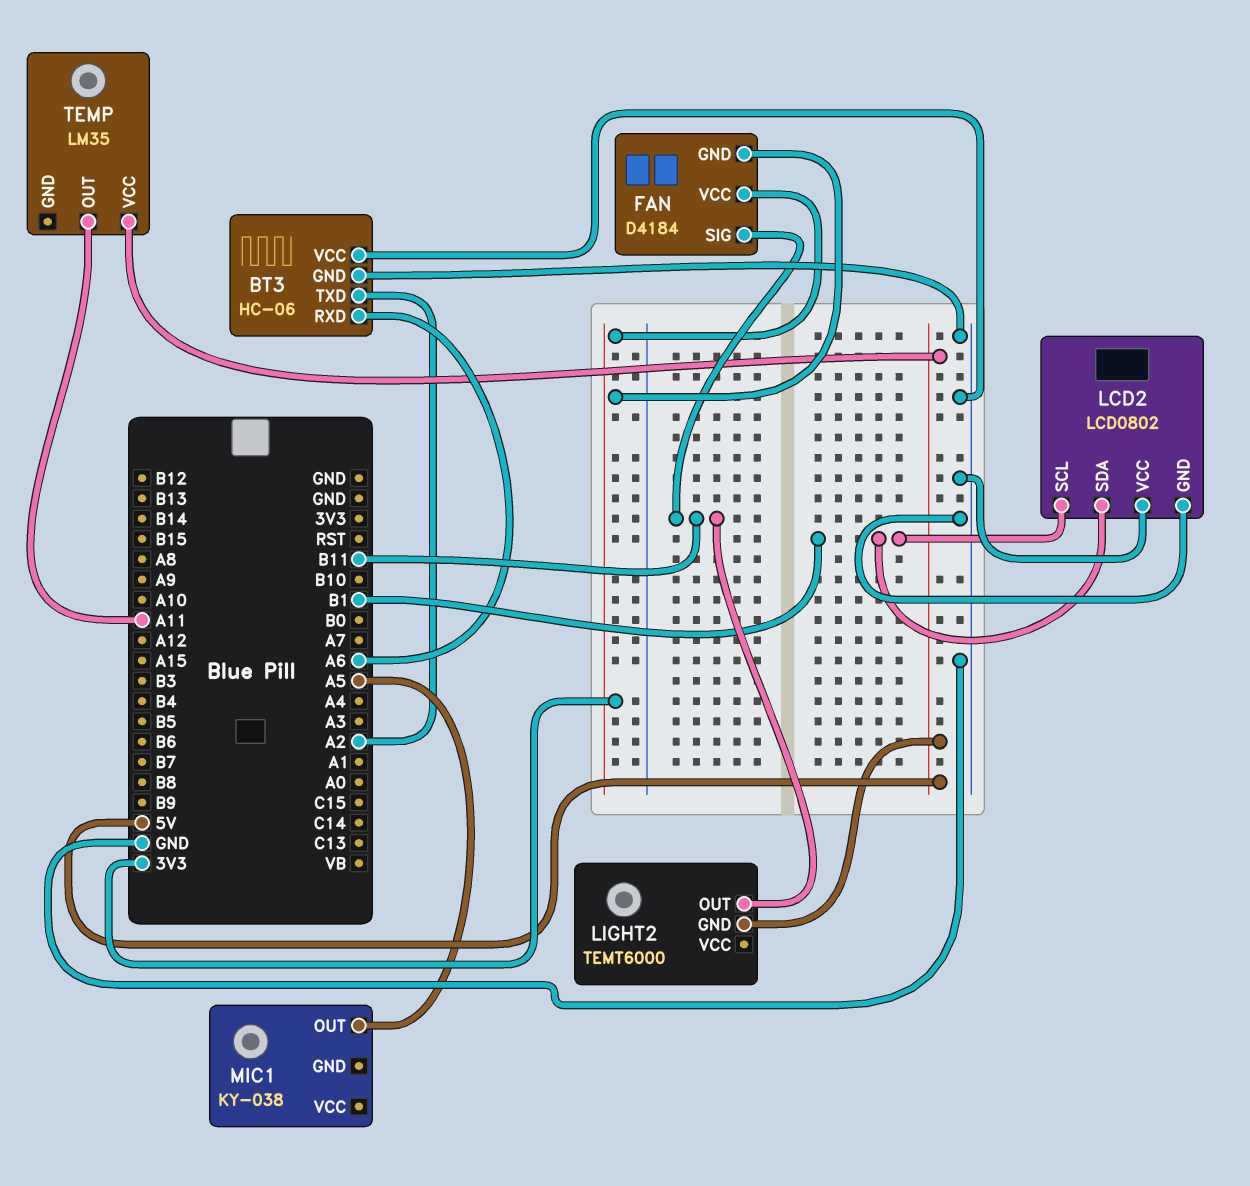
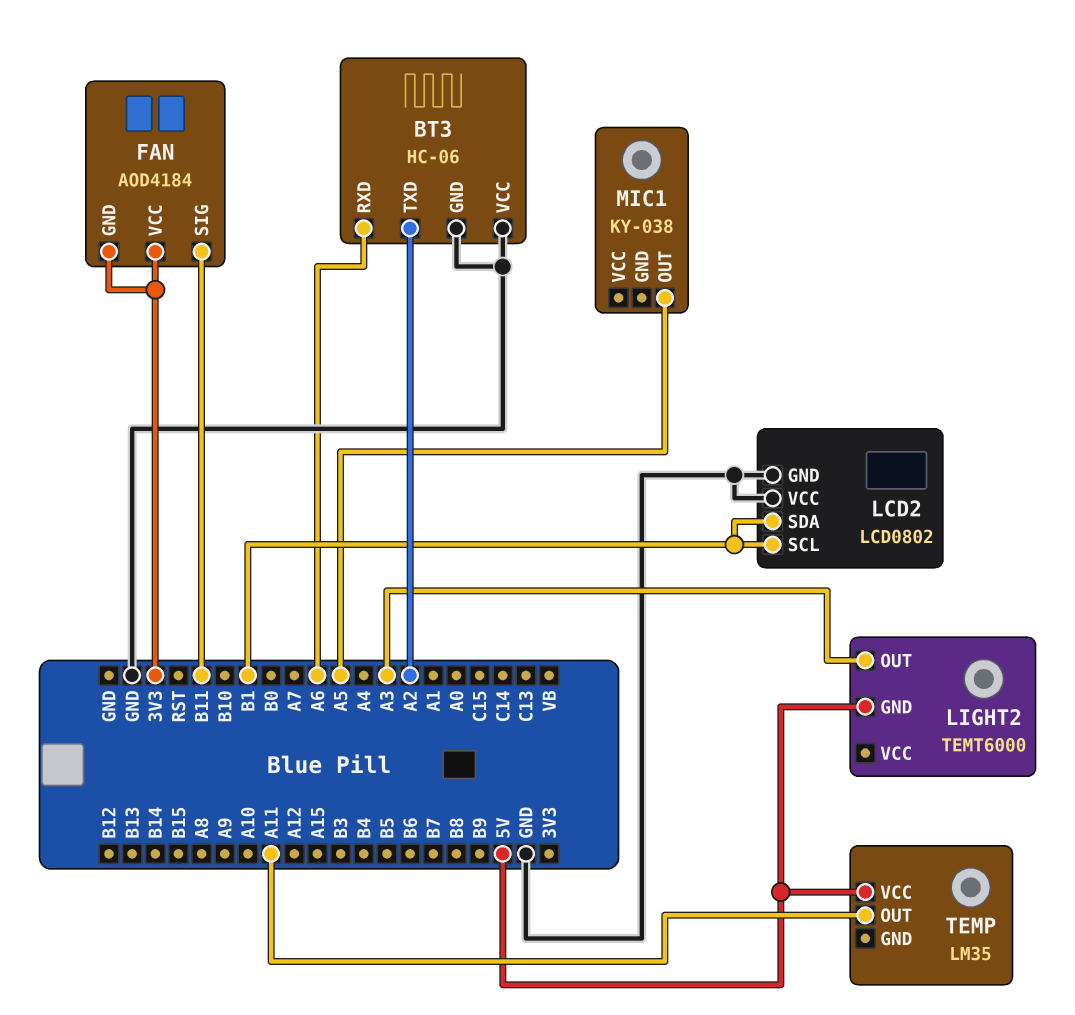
FAN: D4184 -> AOD4184
LIGHT2 pin OUT: B11 -> A3

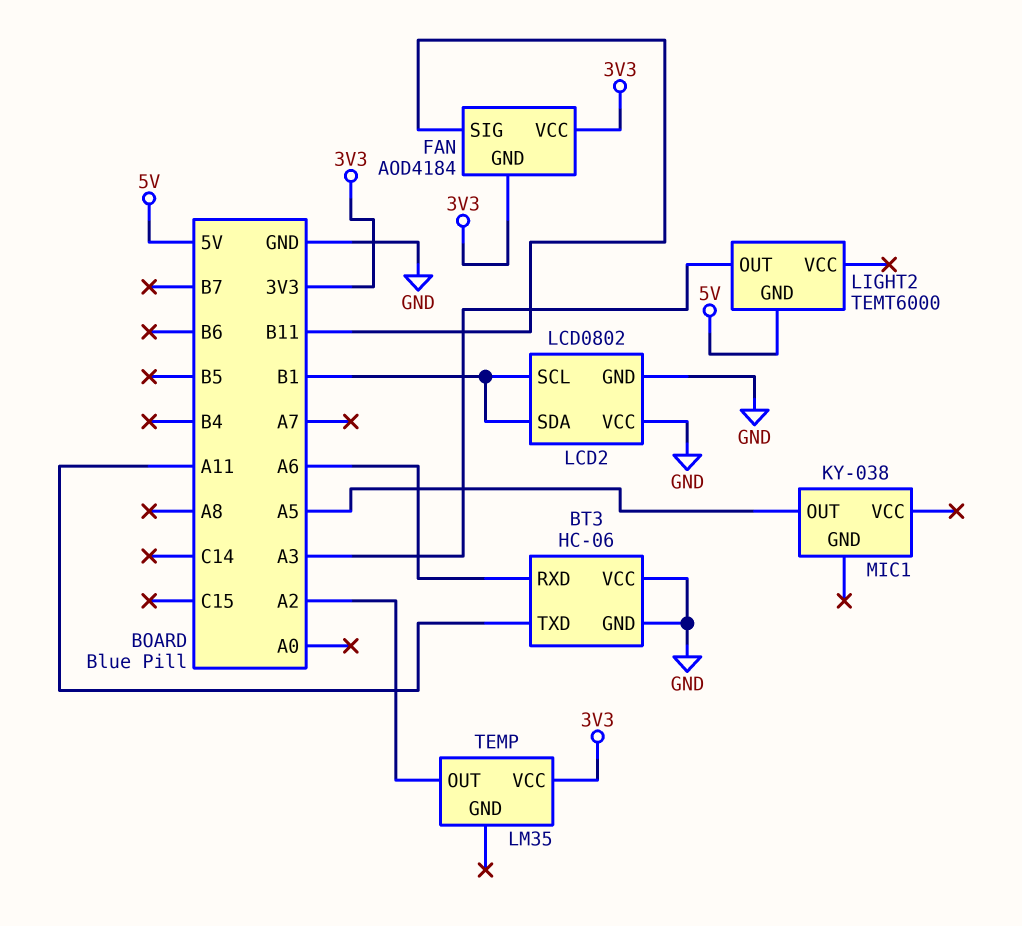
BT3 pin TXD: A2 -> A11
TEMP pin OUT: A11 -> A2
TEMP pin VCC: 5V -> 3V3

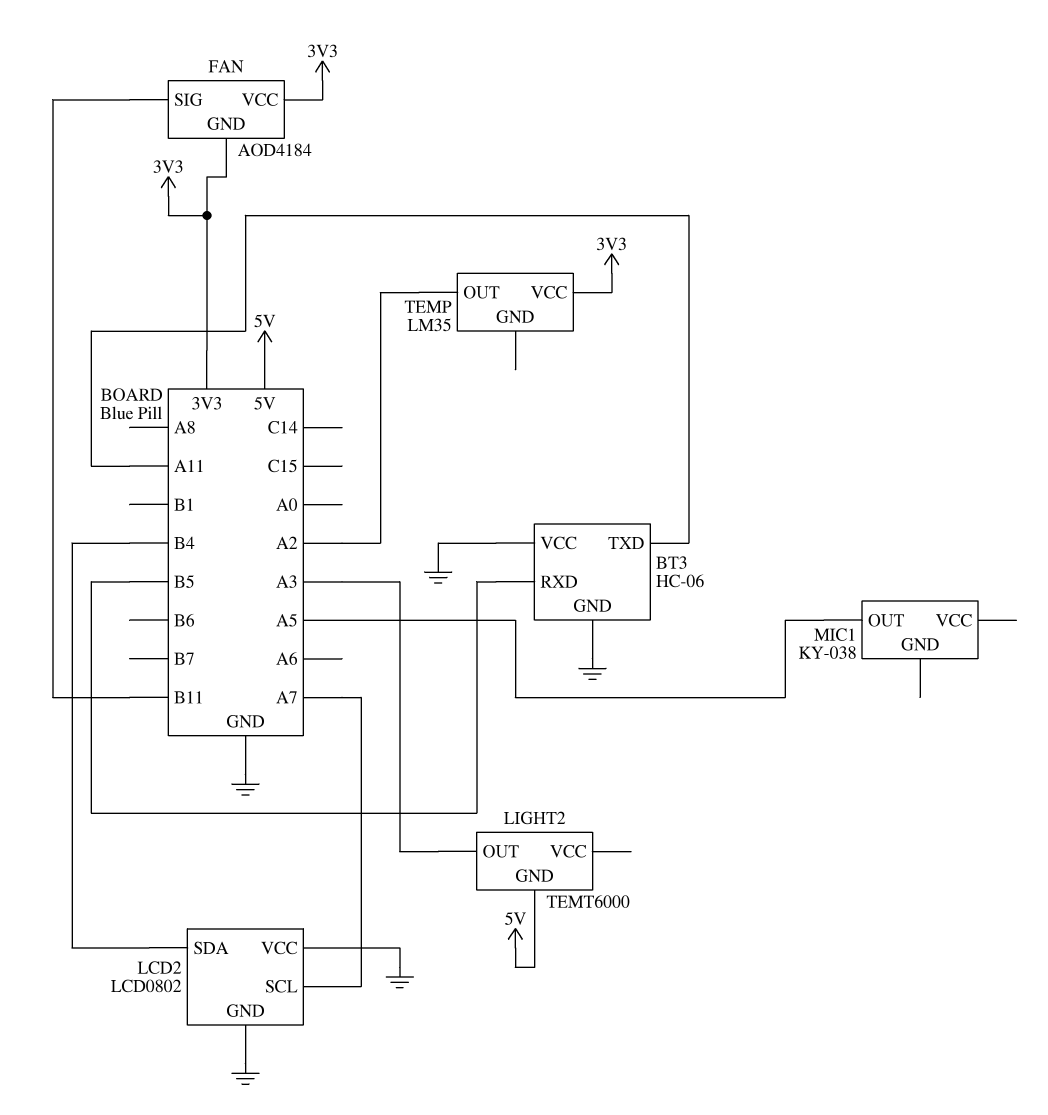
BT3 pin RXD: A6 -> B5
LCD2 pin SCL: B1 -> A7
LCD2 pin SDA: B1 -> B4

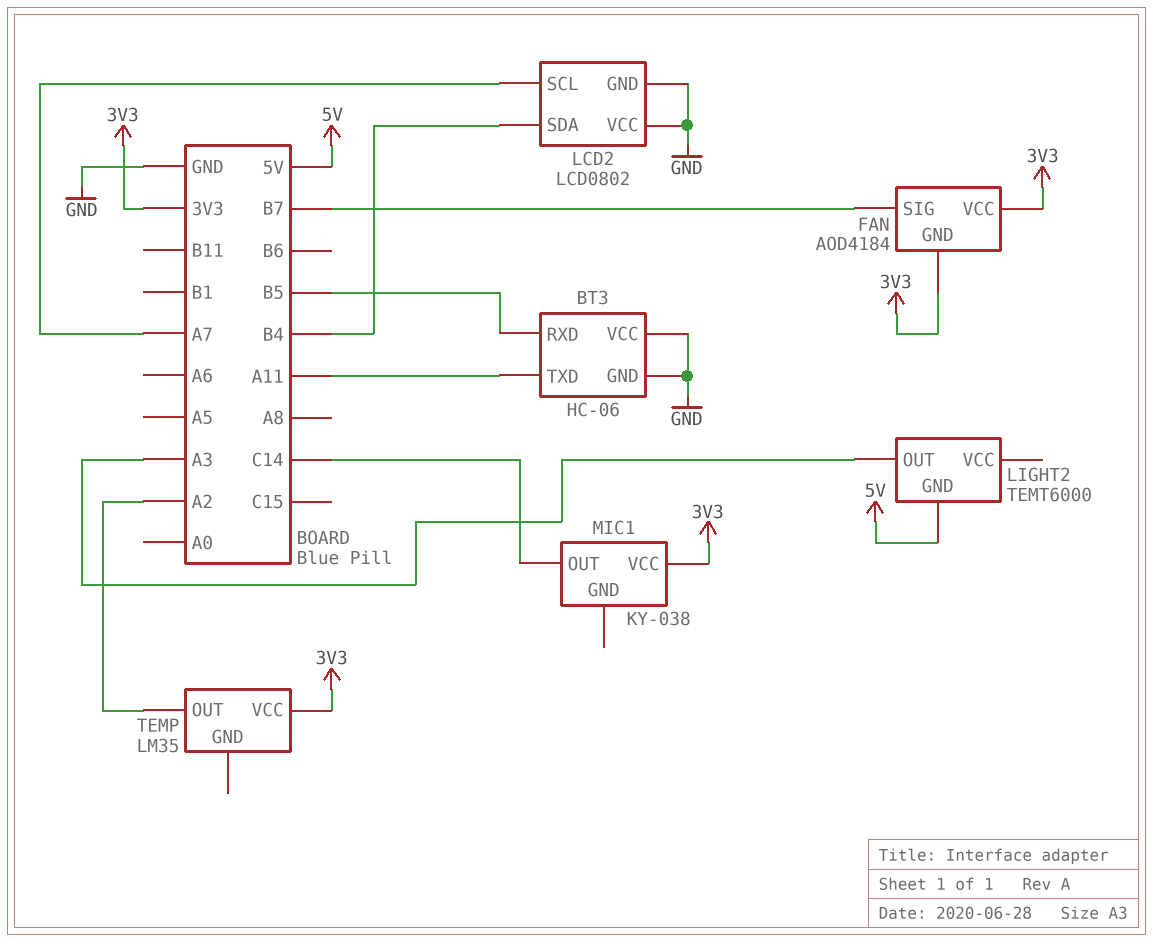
FAN pin SIG: B11 -> B7
MIC1 pin OUT: A5 -> C14
MIC1 pin VCC: none -> 3V3

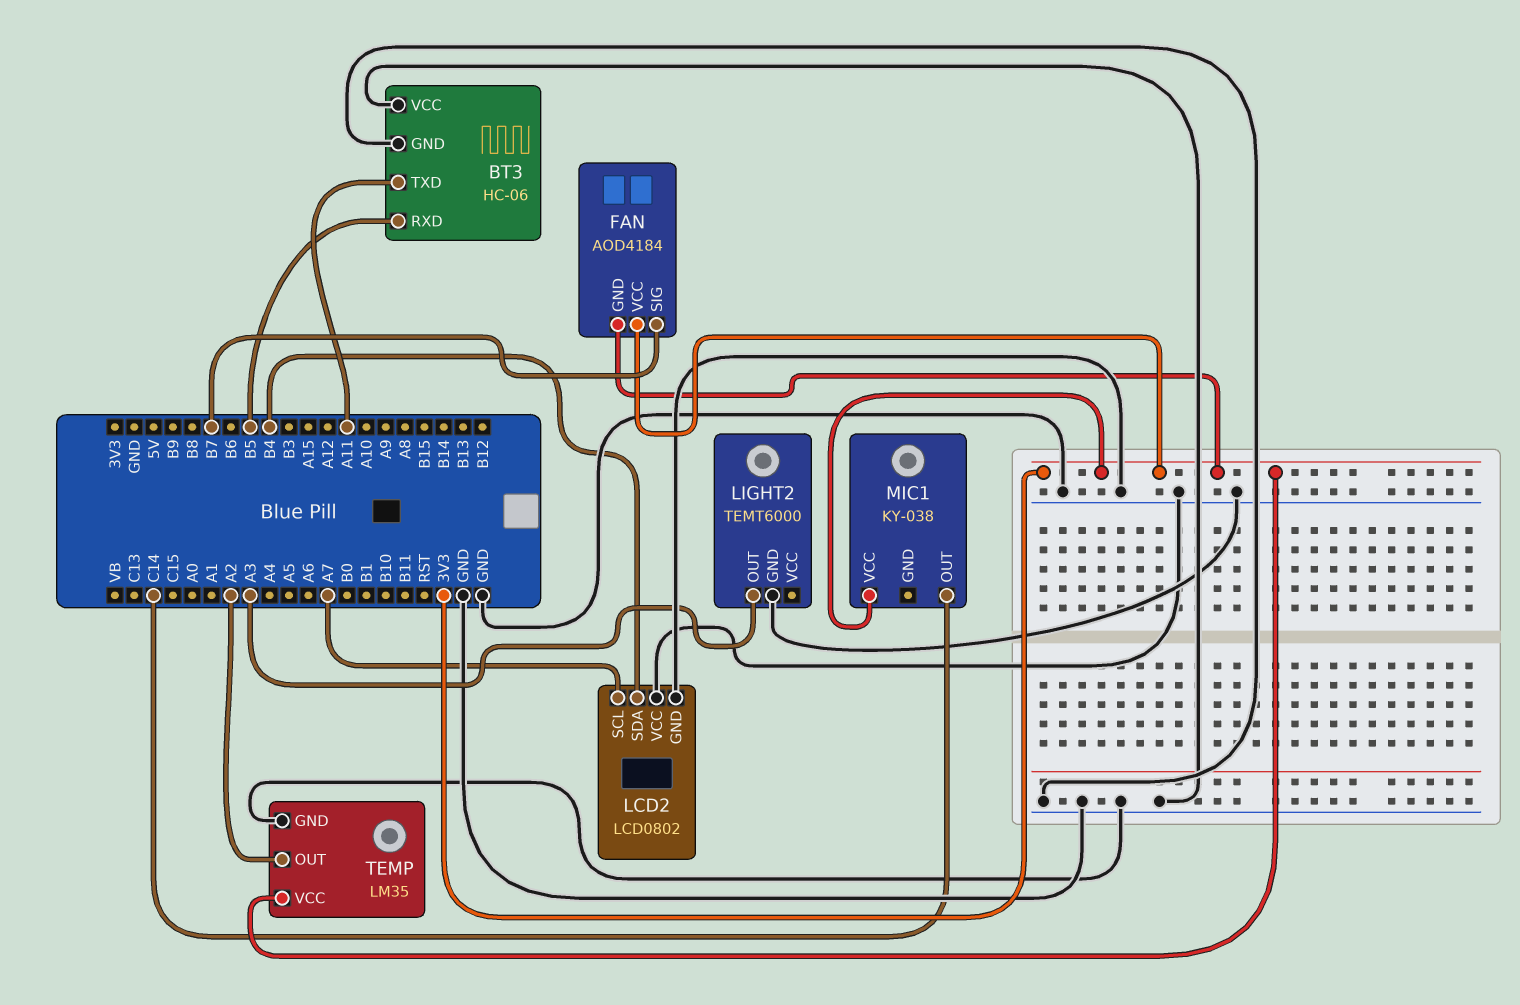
LIGHT2 pin GND: 5V -> GND
TEMP pin GND: none -> GND

